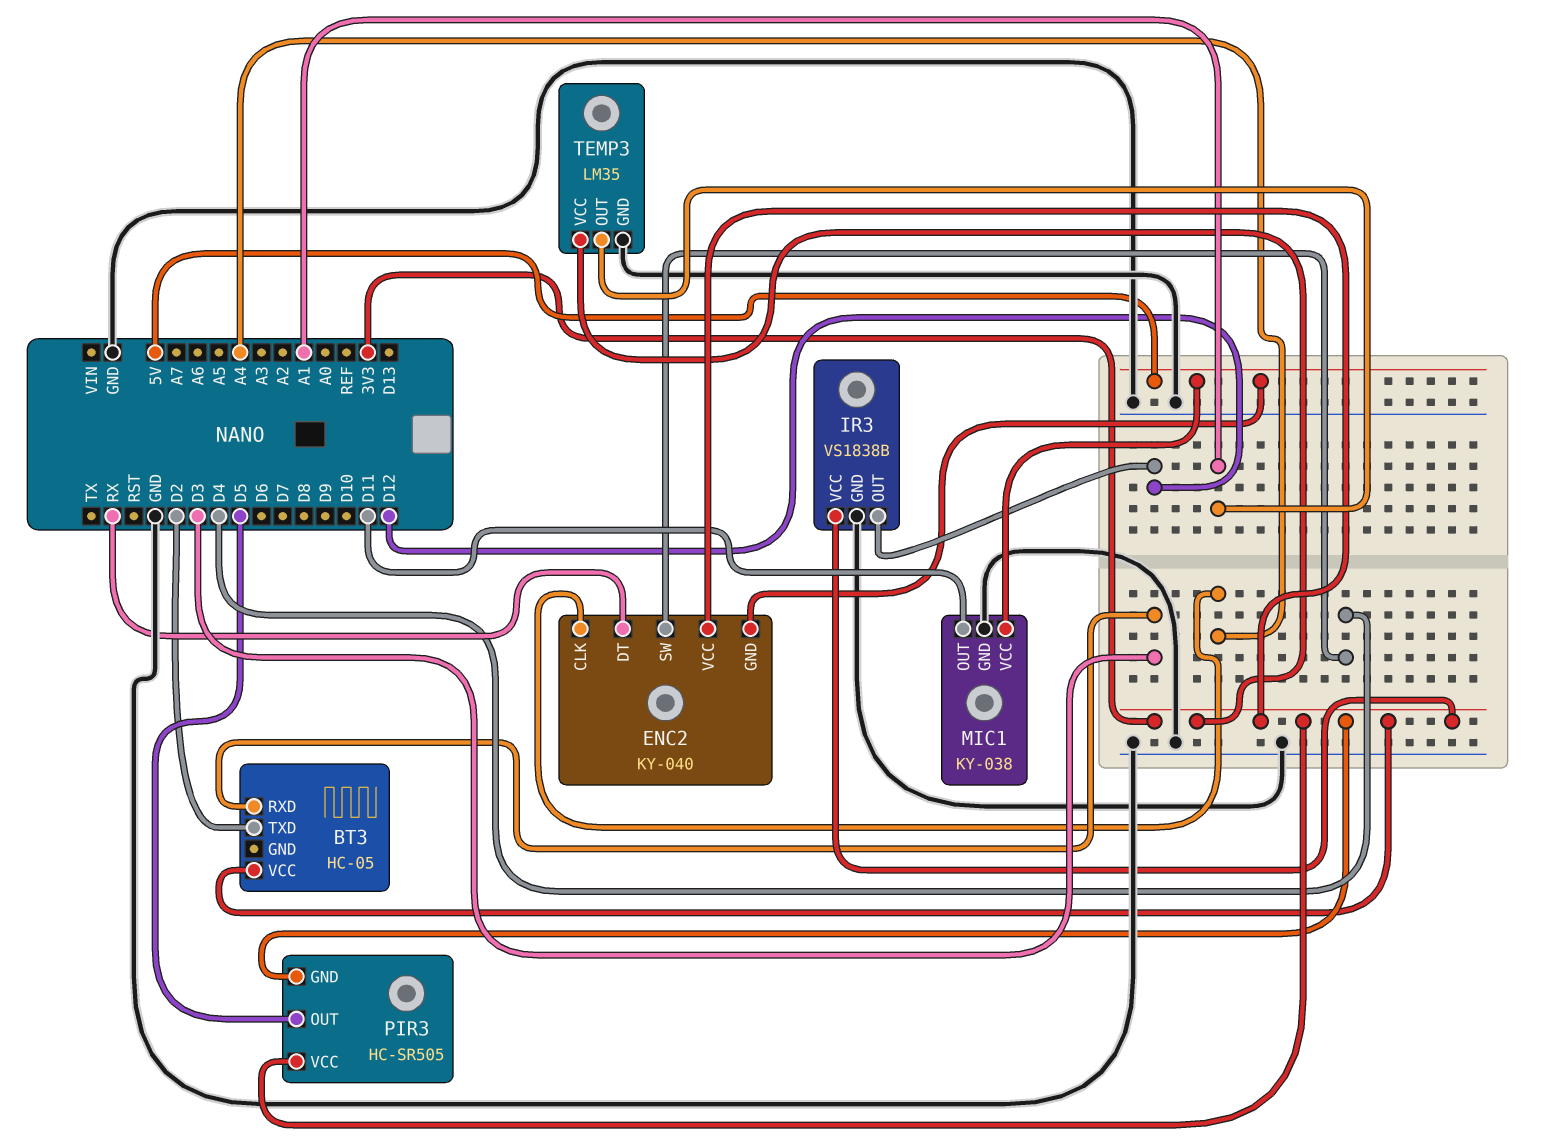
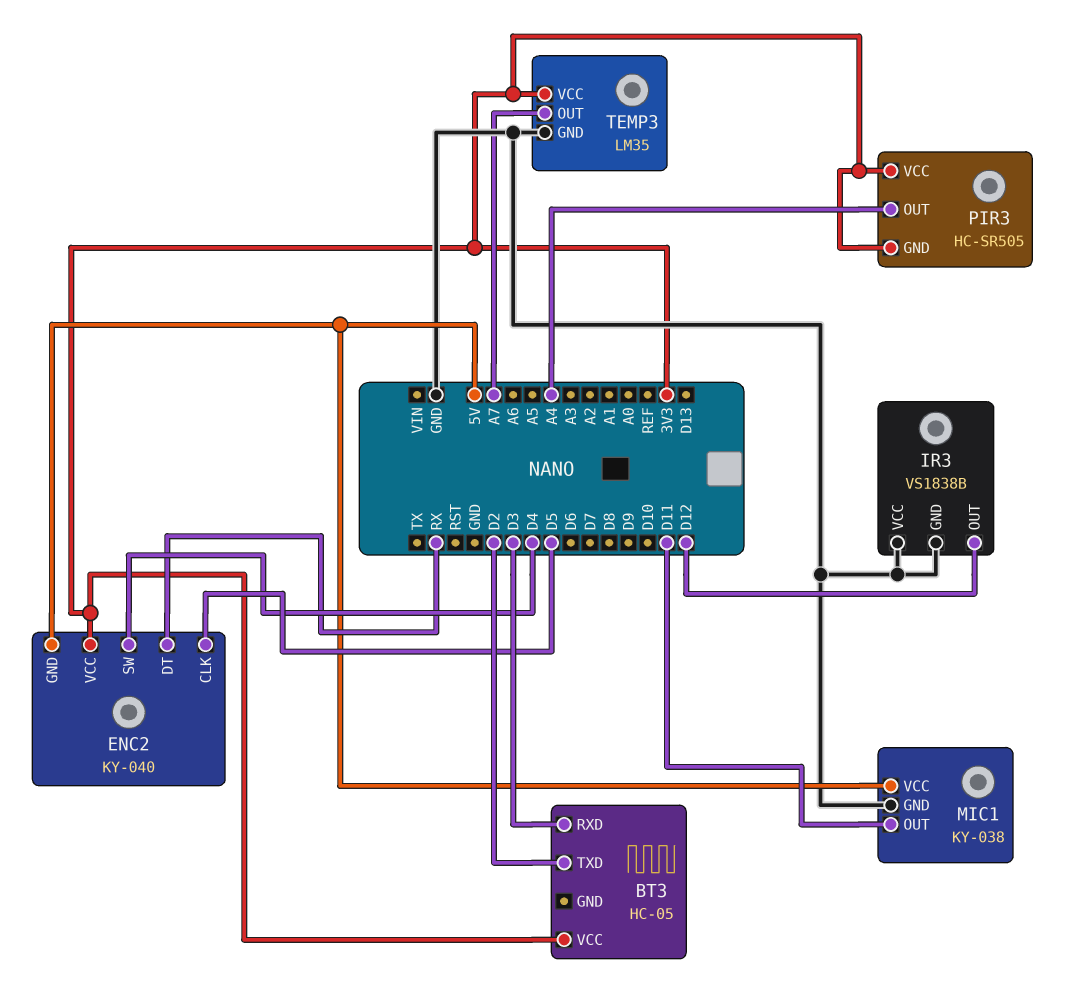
ENC2 pin CLK: A4 -> D5
IR3 pin VCC: 3V3 -> GND
PIR3 pin OUT: D5 -> A4
TEMP3 pin OUT: A1 -> A7

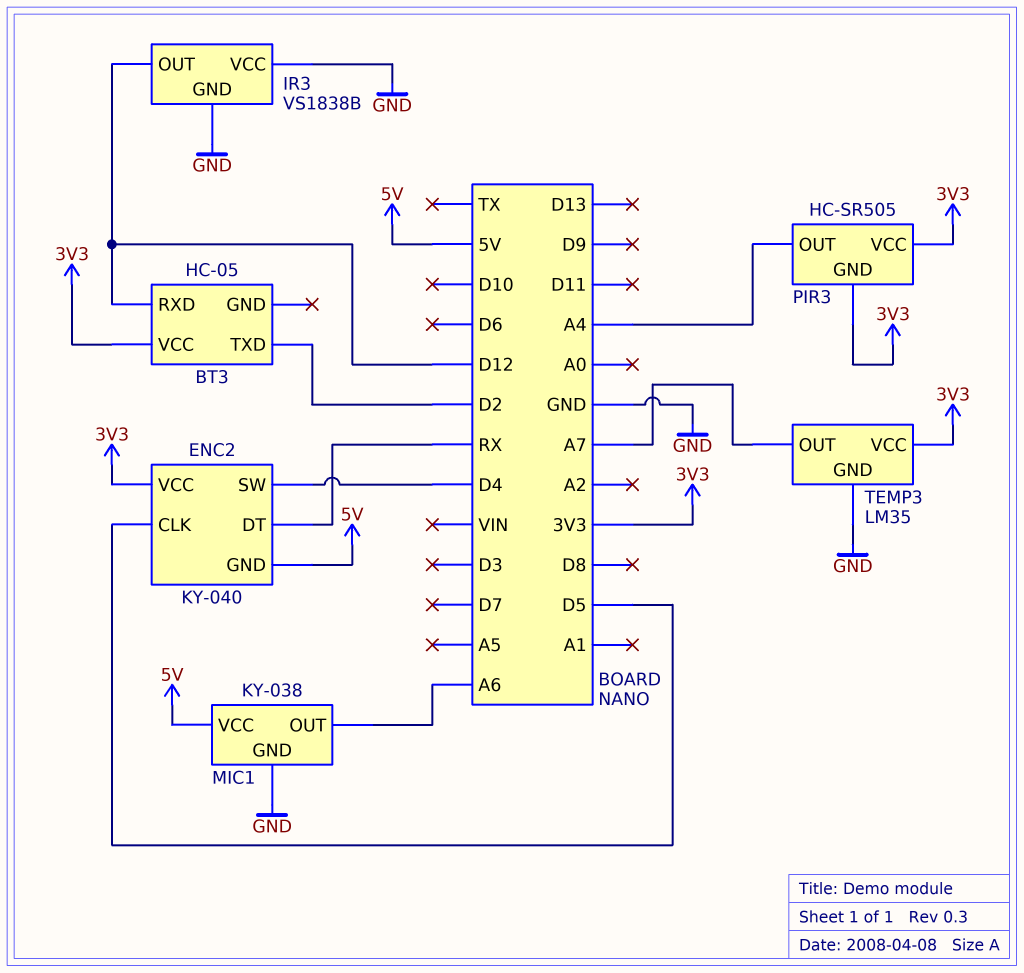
BT3 pin RXD: D3 -> D12
MIC1 pin OUT: D11 -> A6

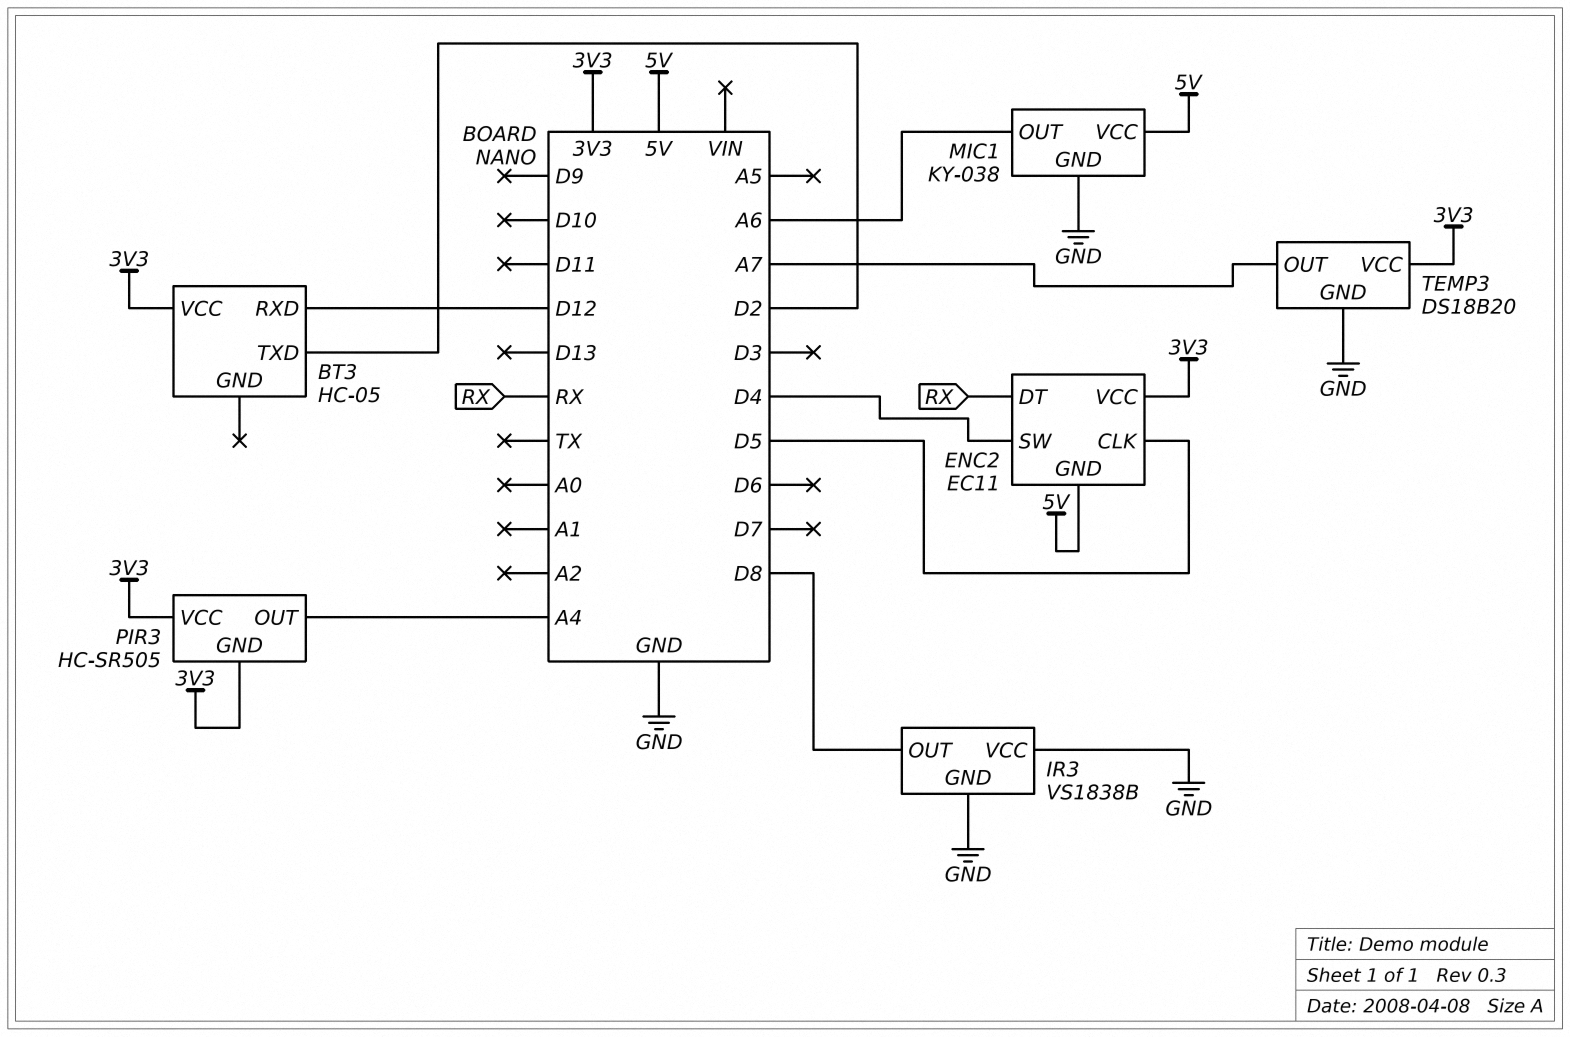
ENC2: KY-040 -> EC11
IR3 pin OUT: D12 -> D8
TEMP3: LM35 -> DS18B20

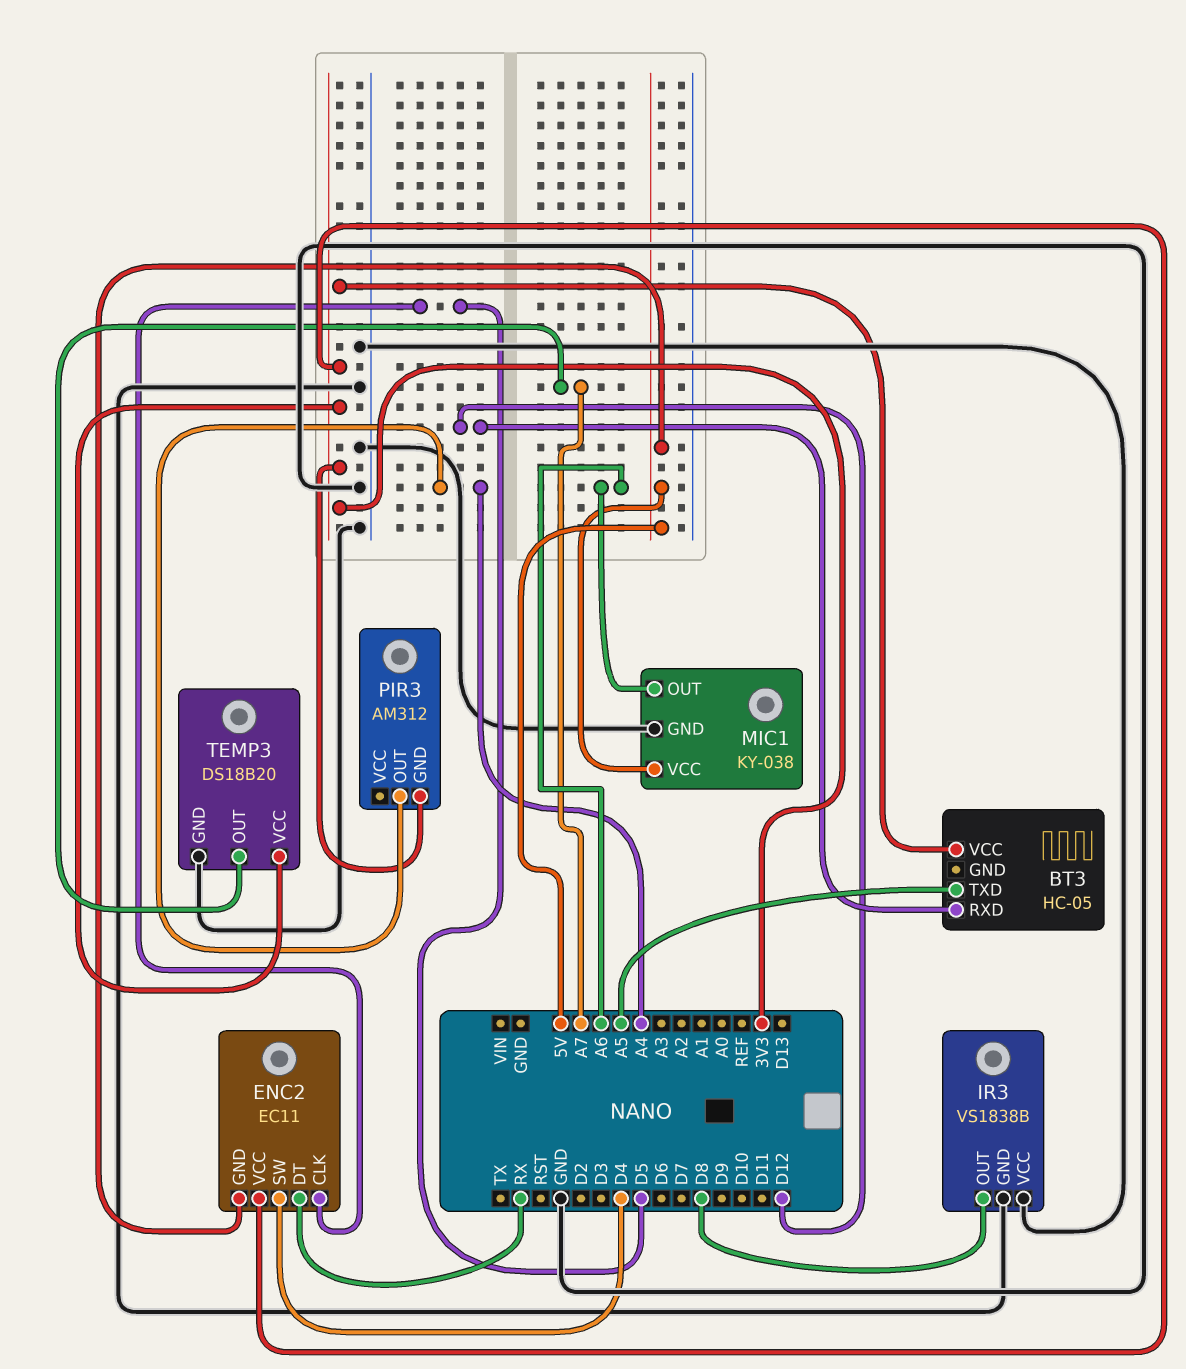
BT3 pin TXD: D2 -> A5
PIR3: HC-SR505 -> AM312
PIR3 pin VCC: 3V3 -> none

